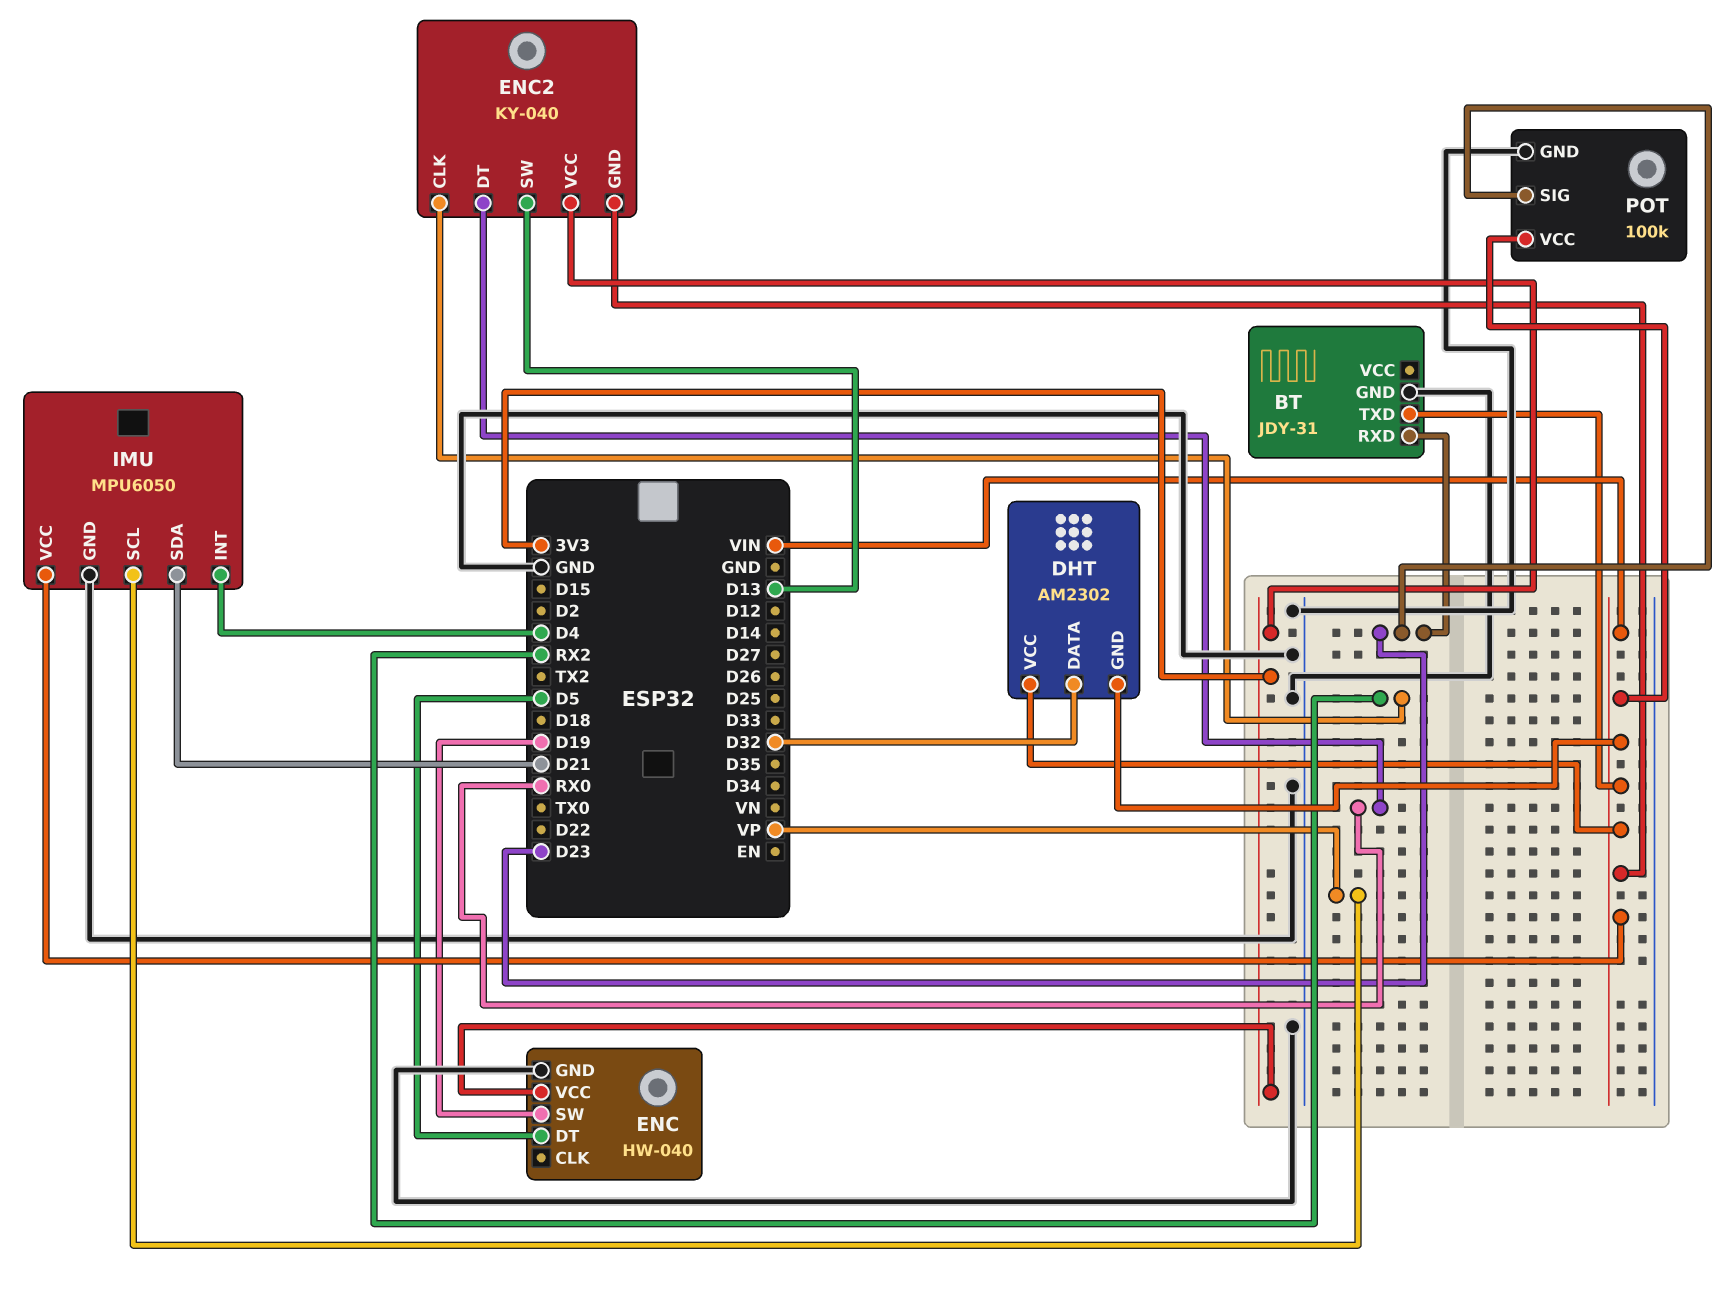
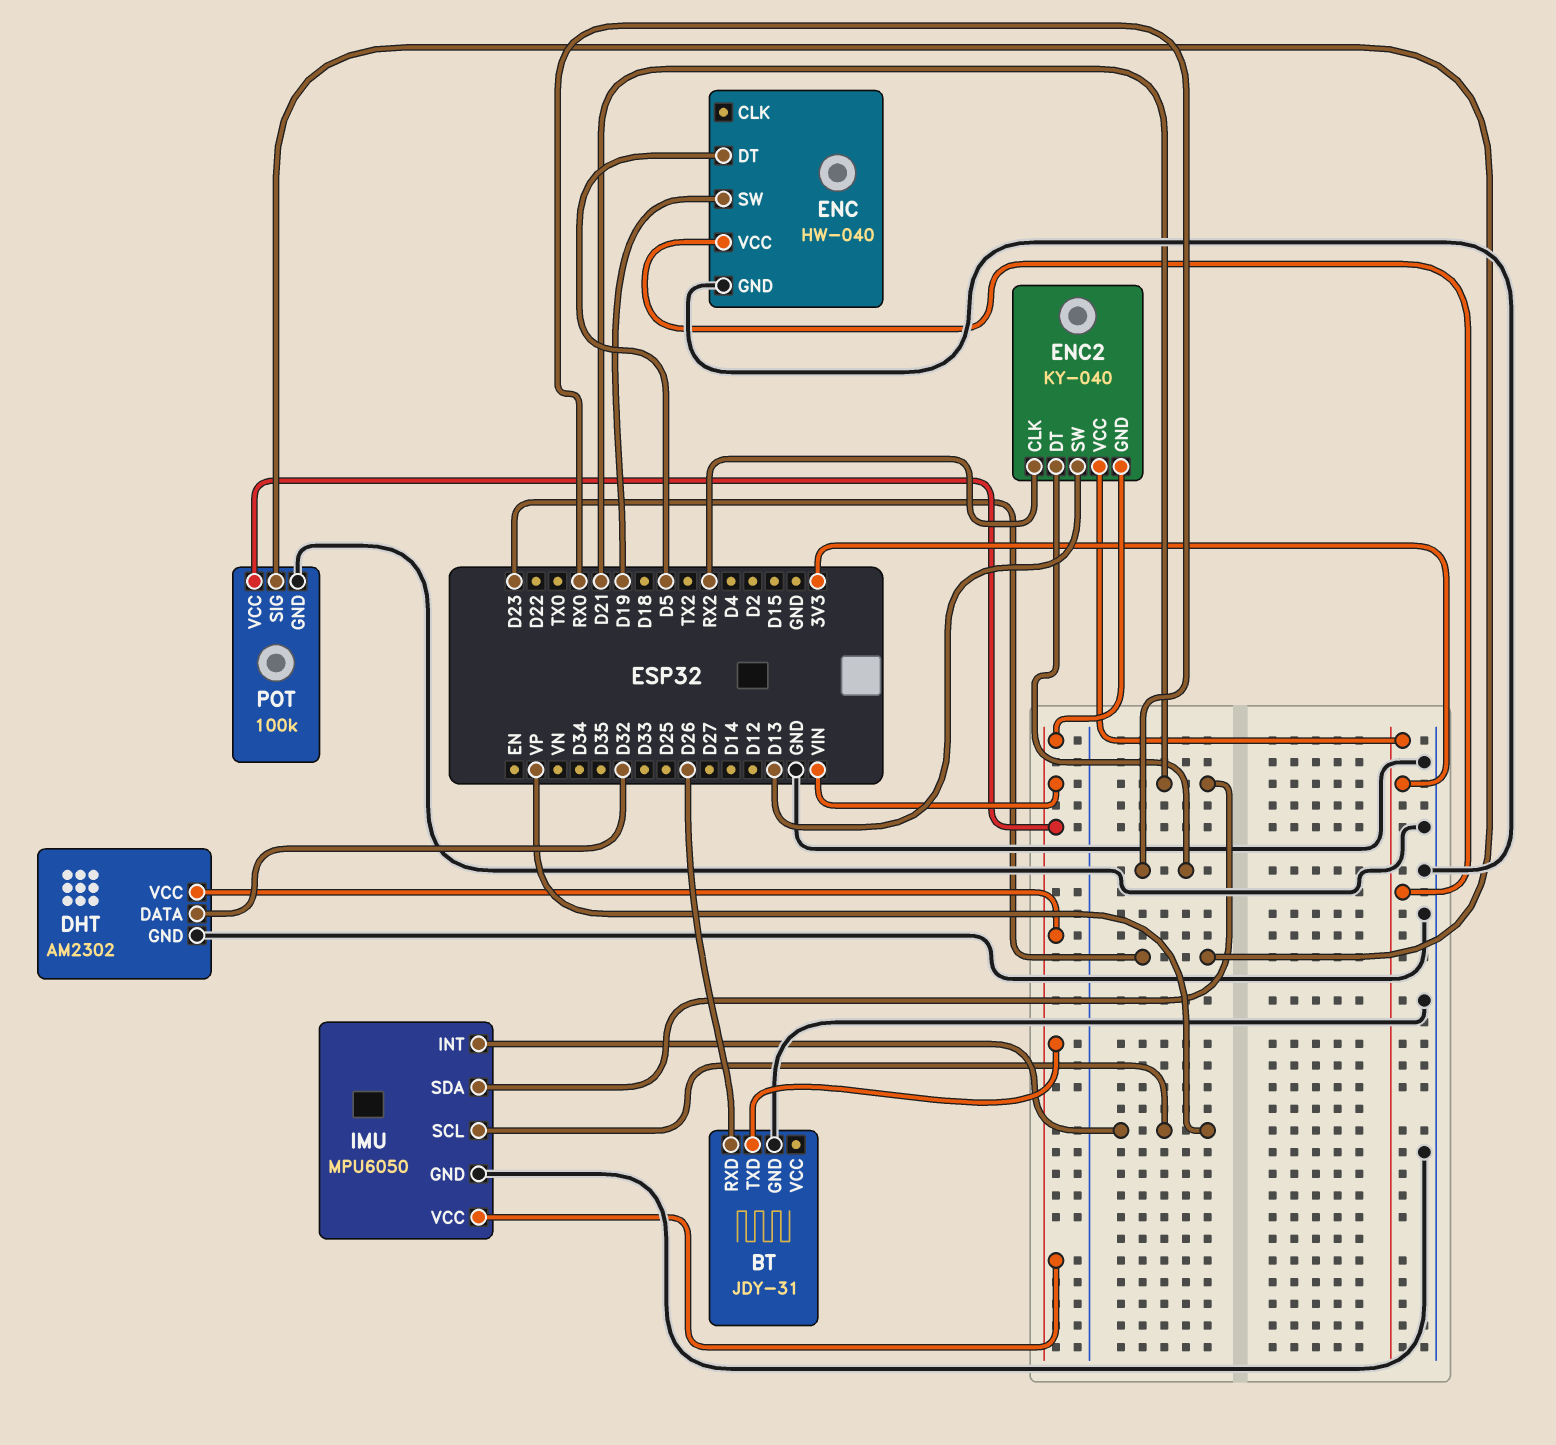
BT pin RXD: D23 -> D26
DHT pin GND: VIN -> GND
IMU pin INT: D4 -> VP

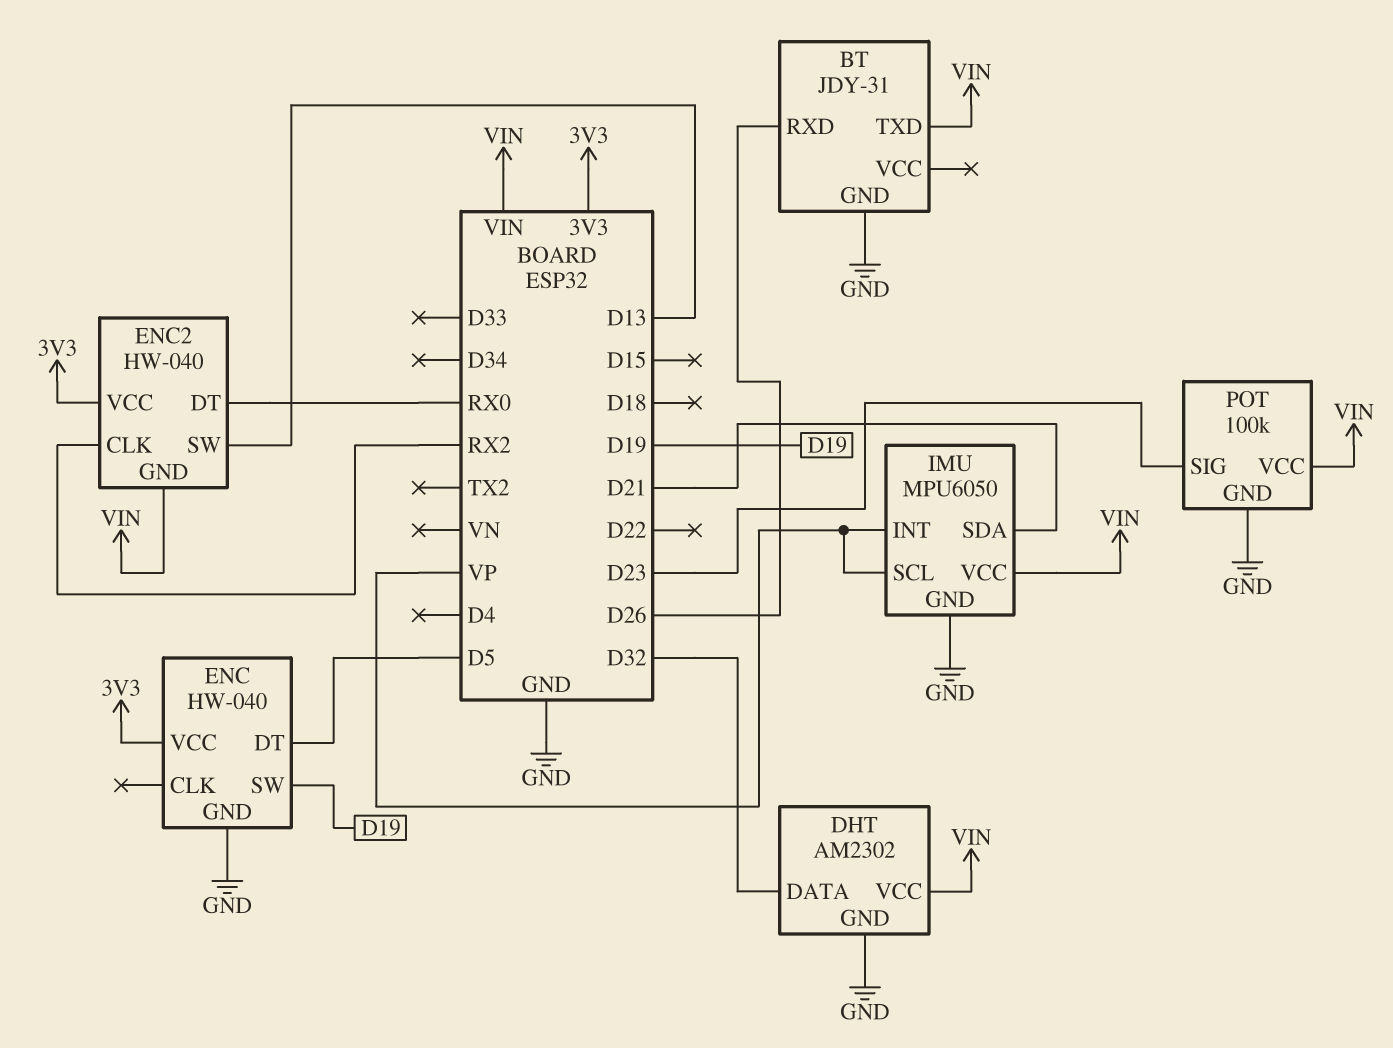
ENC2: KY-040 -> HW-040

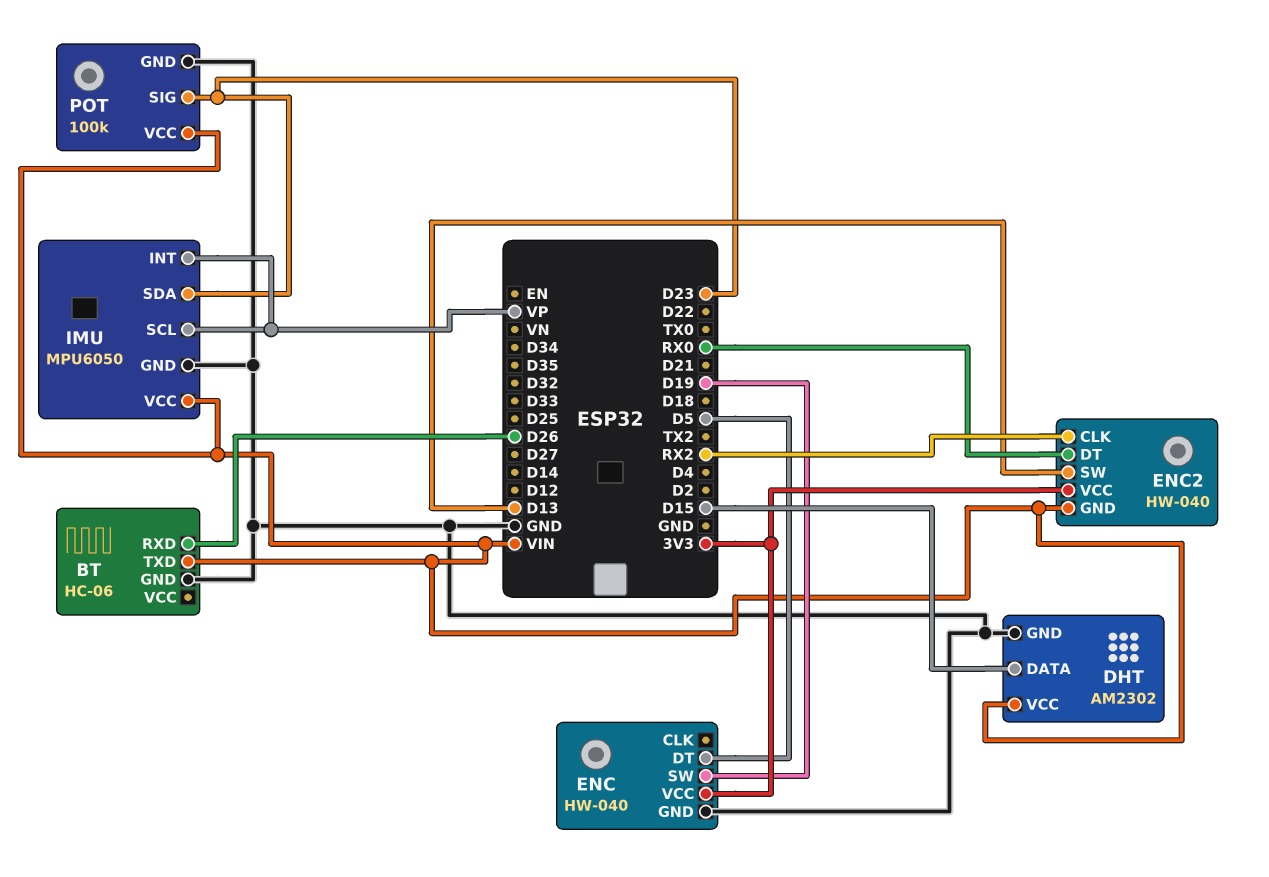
BT: JDY-31 -> HC-06
DHT pin DATA: D32 -> D15
IMU pin SDA: D21 -> D23

